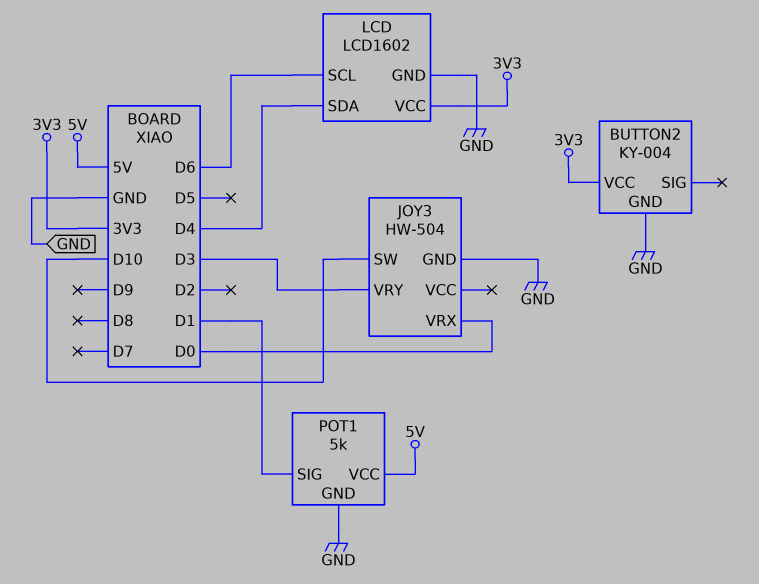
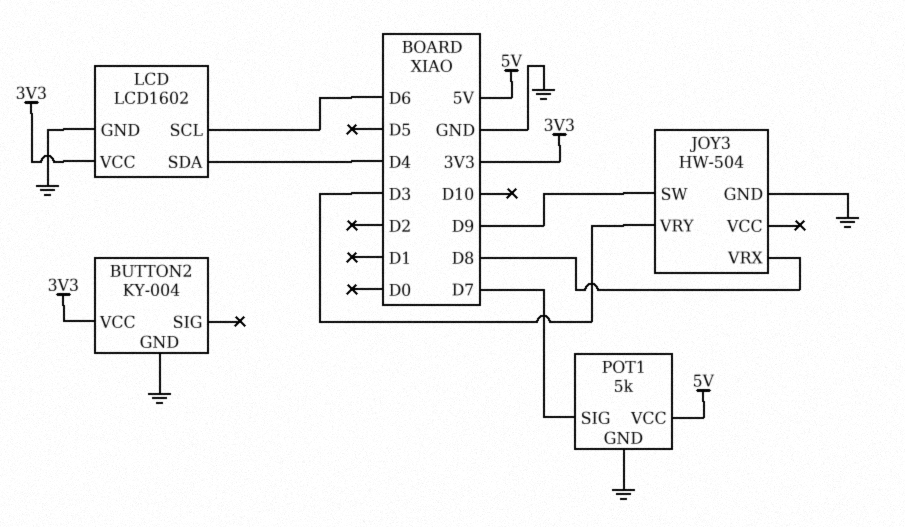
JOY3 pin SW: D10 -> D9
JOY3 pin VRX: D0 -> D8
POT1 pin SIG: D1 -> D7

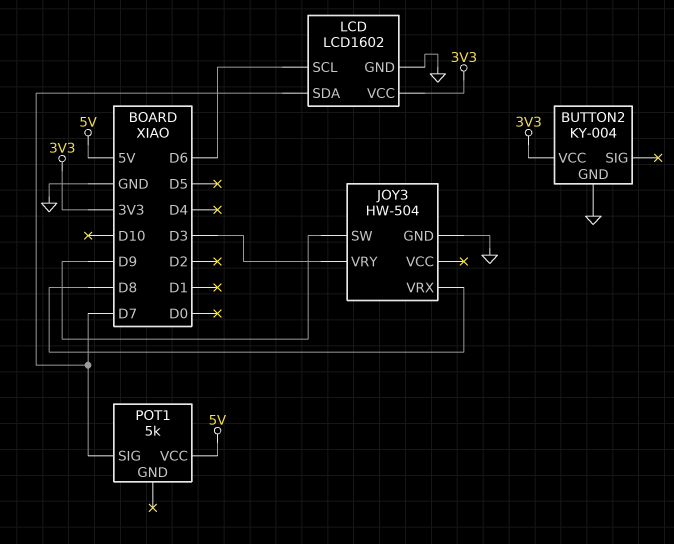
LCD pin SDA: D4 -> D7
POT1 pin GND: GND -> none

